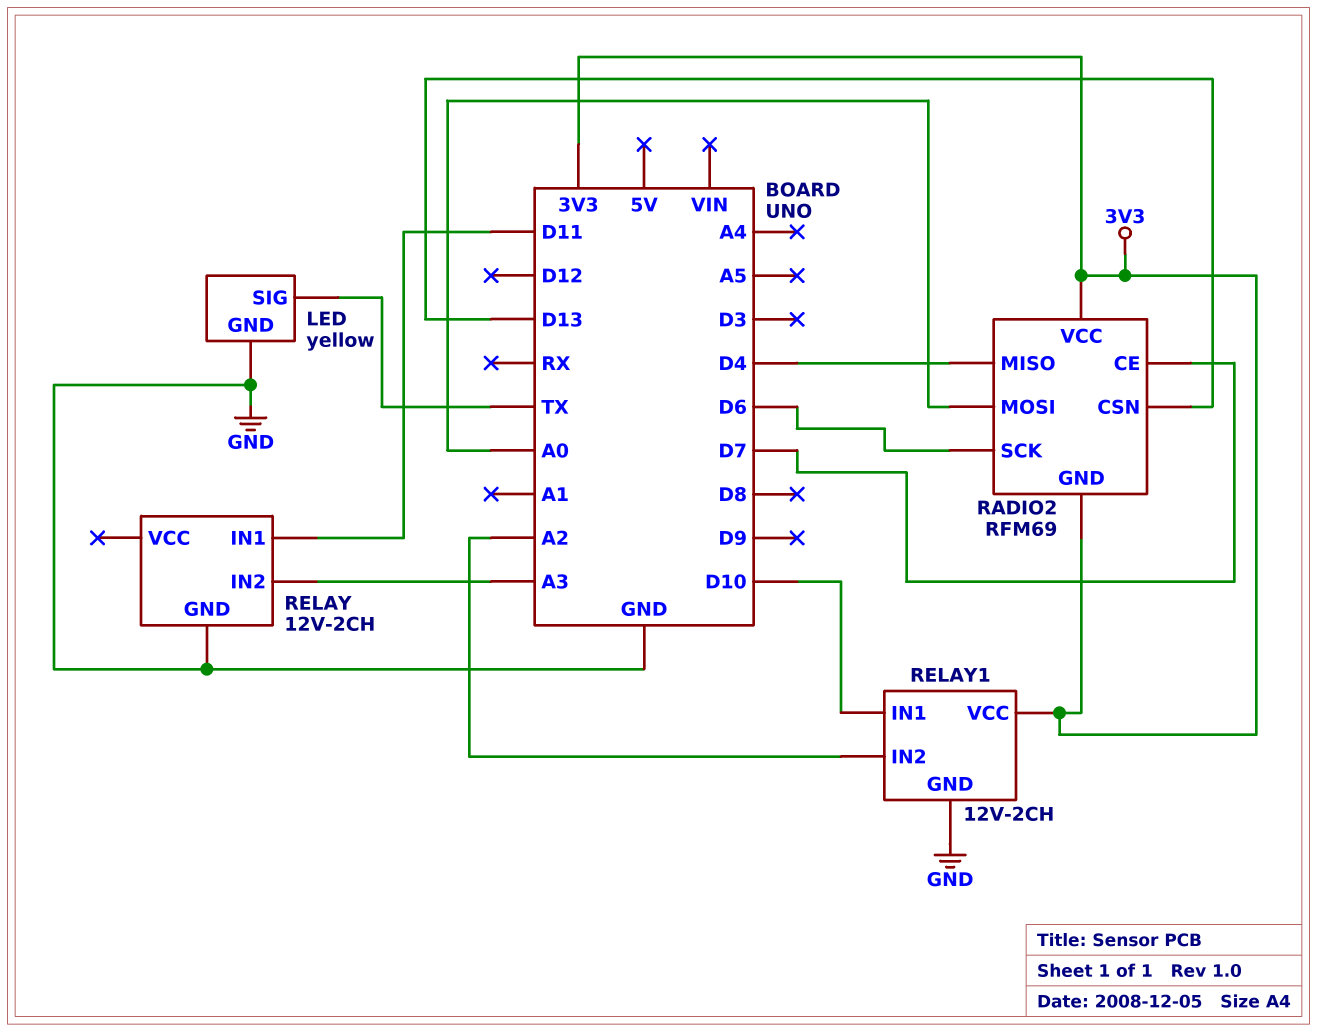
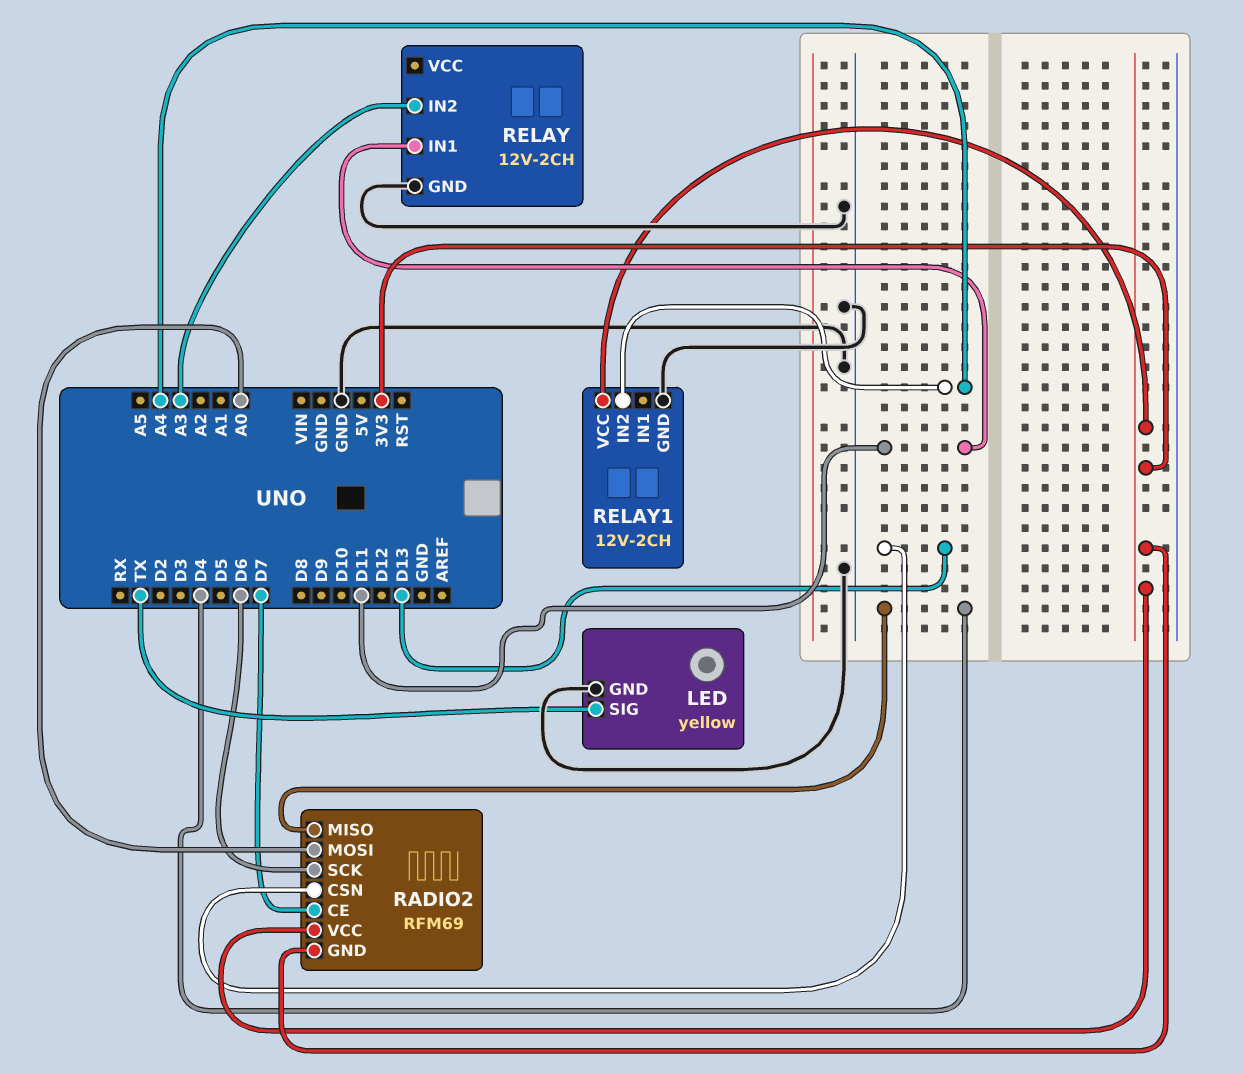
RELAY1 pin IN1: D10 -> none
RELAY1 pin IN2: A2 -> A4

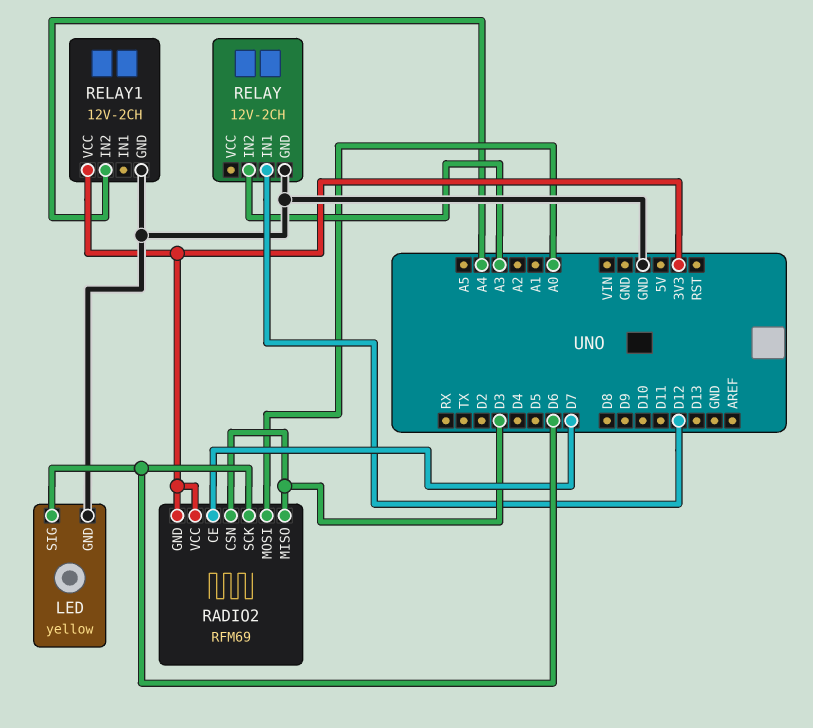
LED pin SIG: TX -> D6
RADIO2 pin CSN: D13 -> D3
RADIO2 pin MISO: D4 -> D3
RELAY pin IN1: D11 -> D12

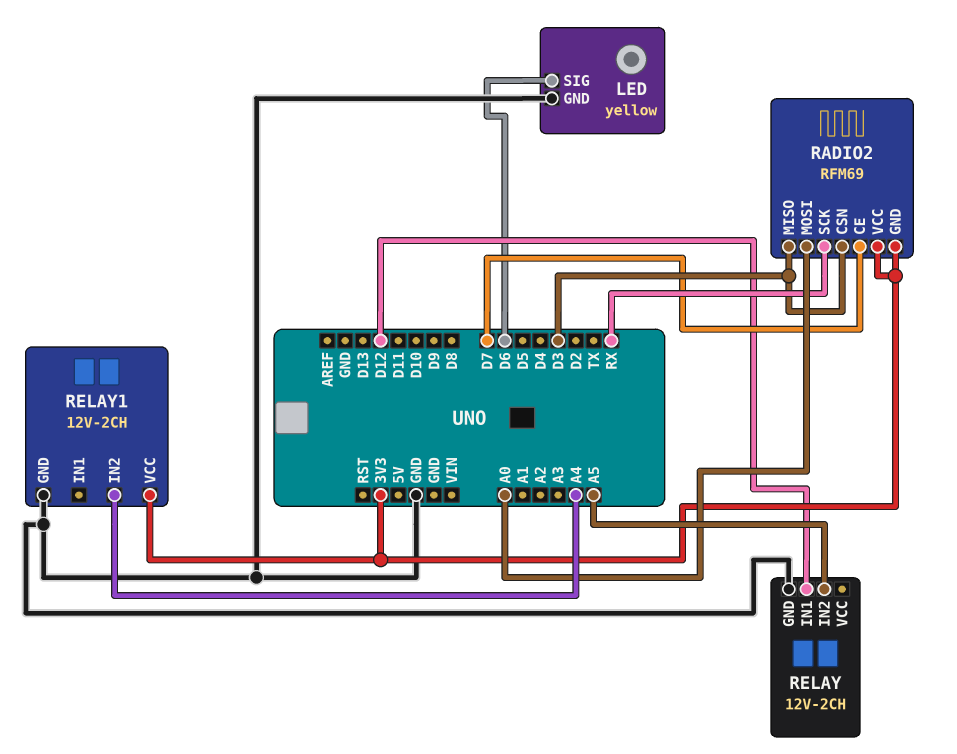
RADIO2 pin SCK: D6 -> RX
RELAY pin IN2: A3 -> A5

